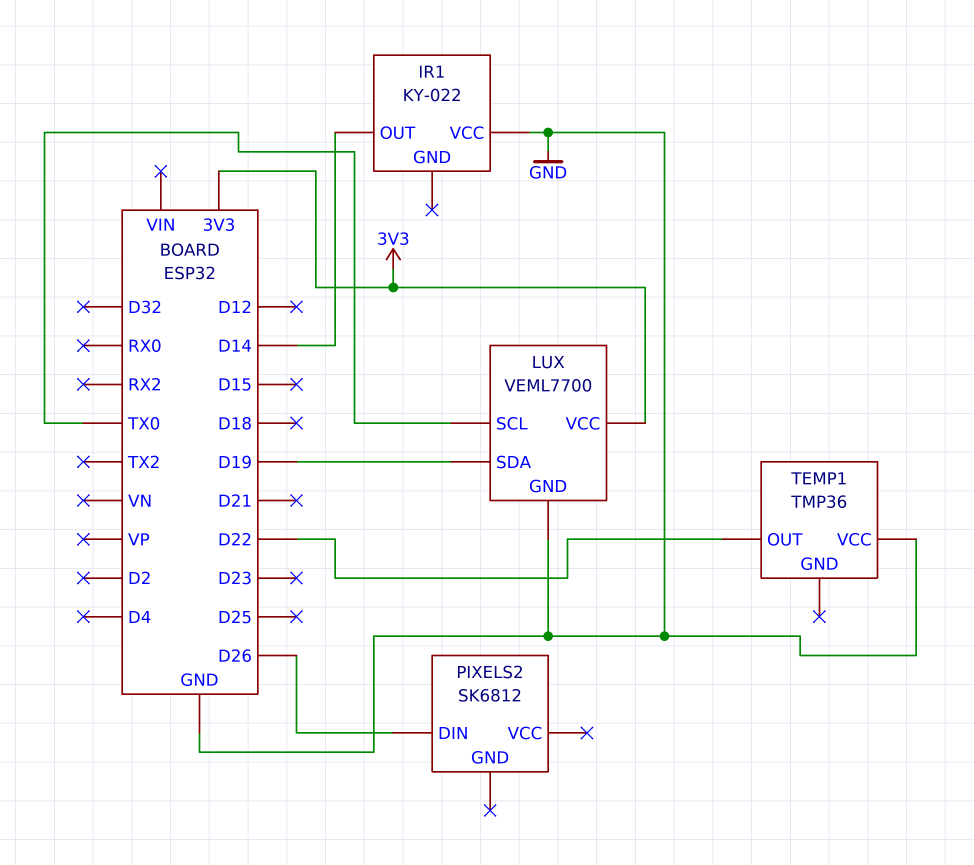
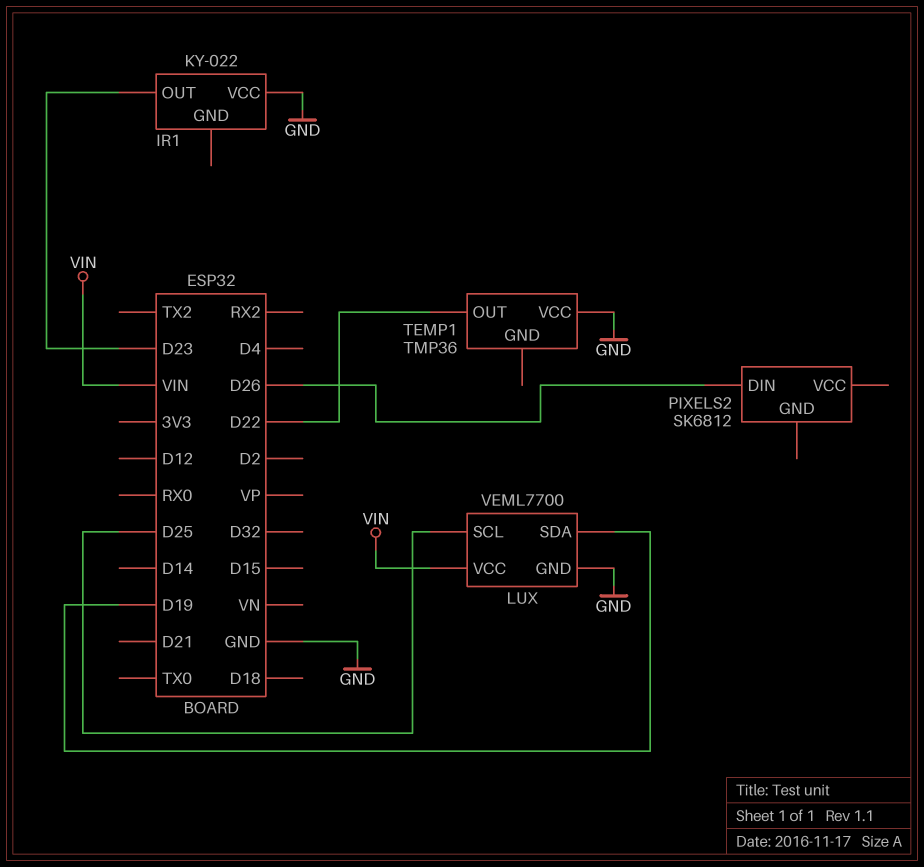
IR1 pin OUT: D14 -> D23
LUX pin SCL: TX0 -> D25
LUX pin VCC: 3V3 -> VIN

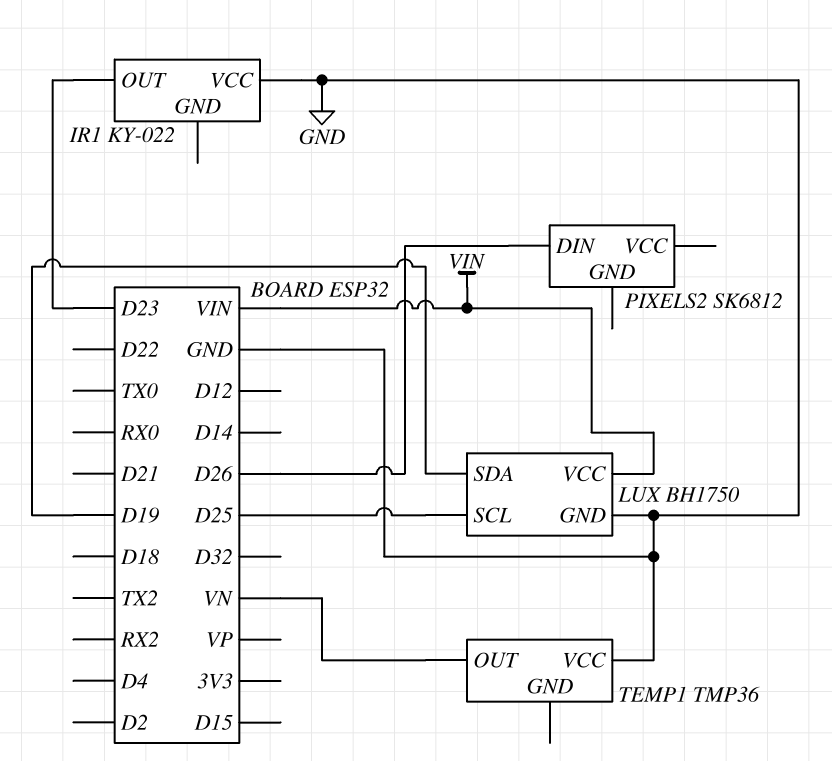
LUX: VEML7700 -> BH1750
TEMP1 pin OUT: D22 -> VN

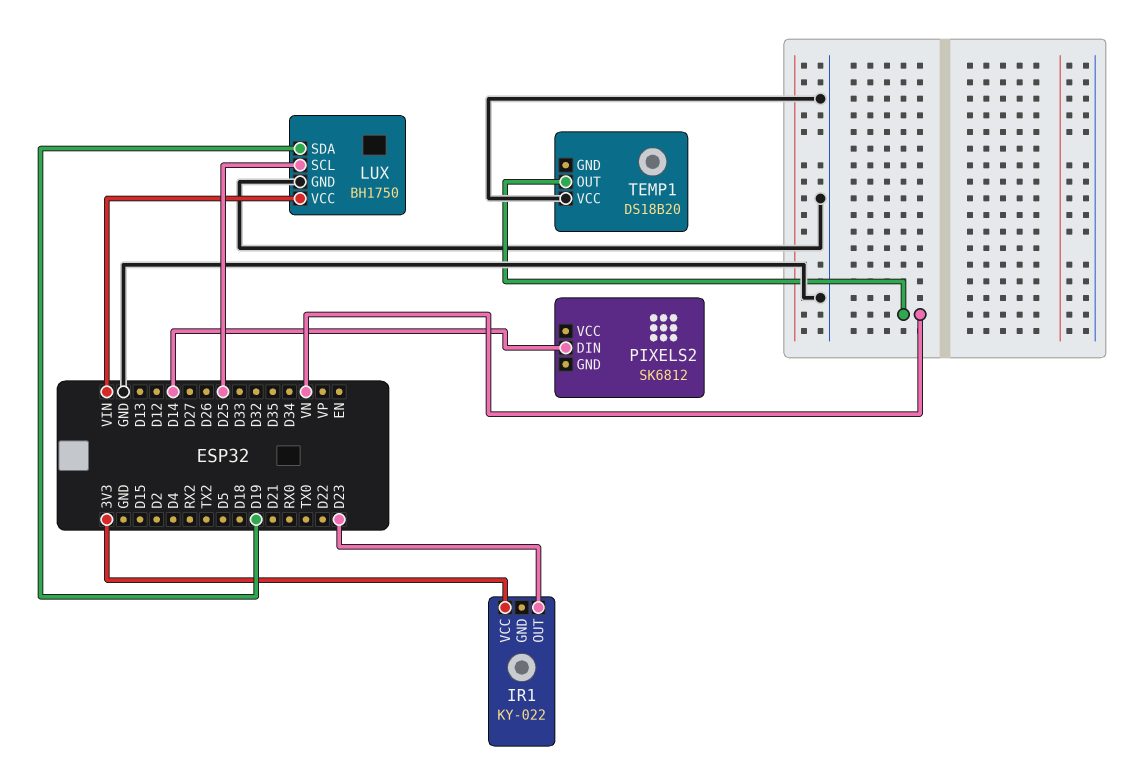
IR1 pin VCC: GND -> 3V3
PIXELS2 pin DIN: D26 -> D14
TEMP1: TMP36 -> DS18B20

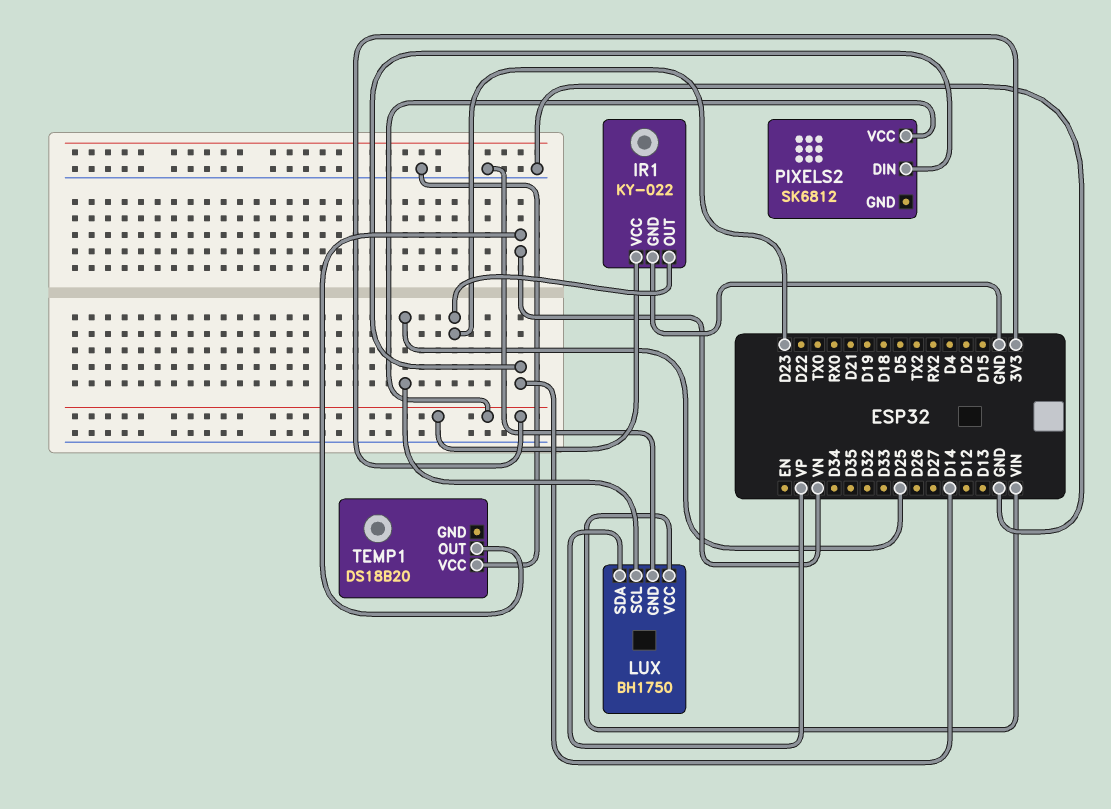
IR1 pin GND: none -> GND
LUX pin SDA: D19 -> VP
PIXELS2 pin VCC: none -> 3V3

